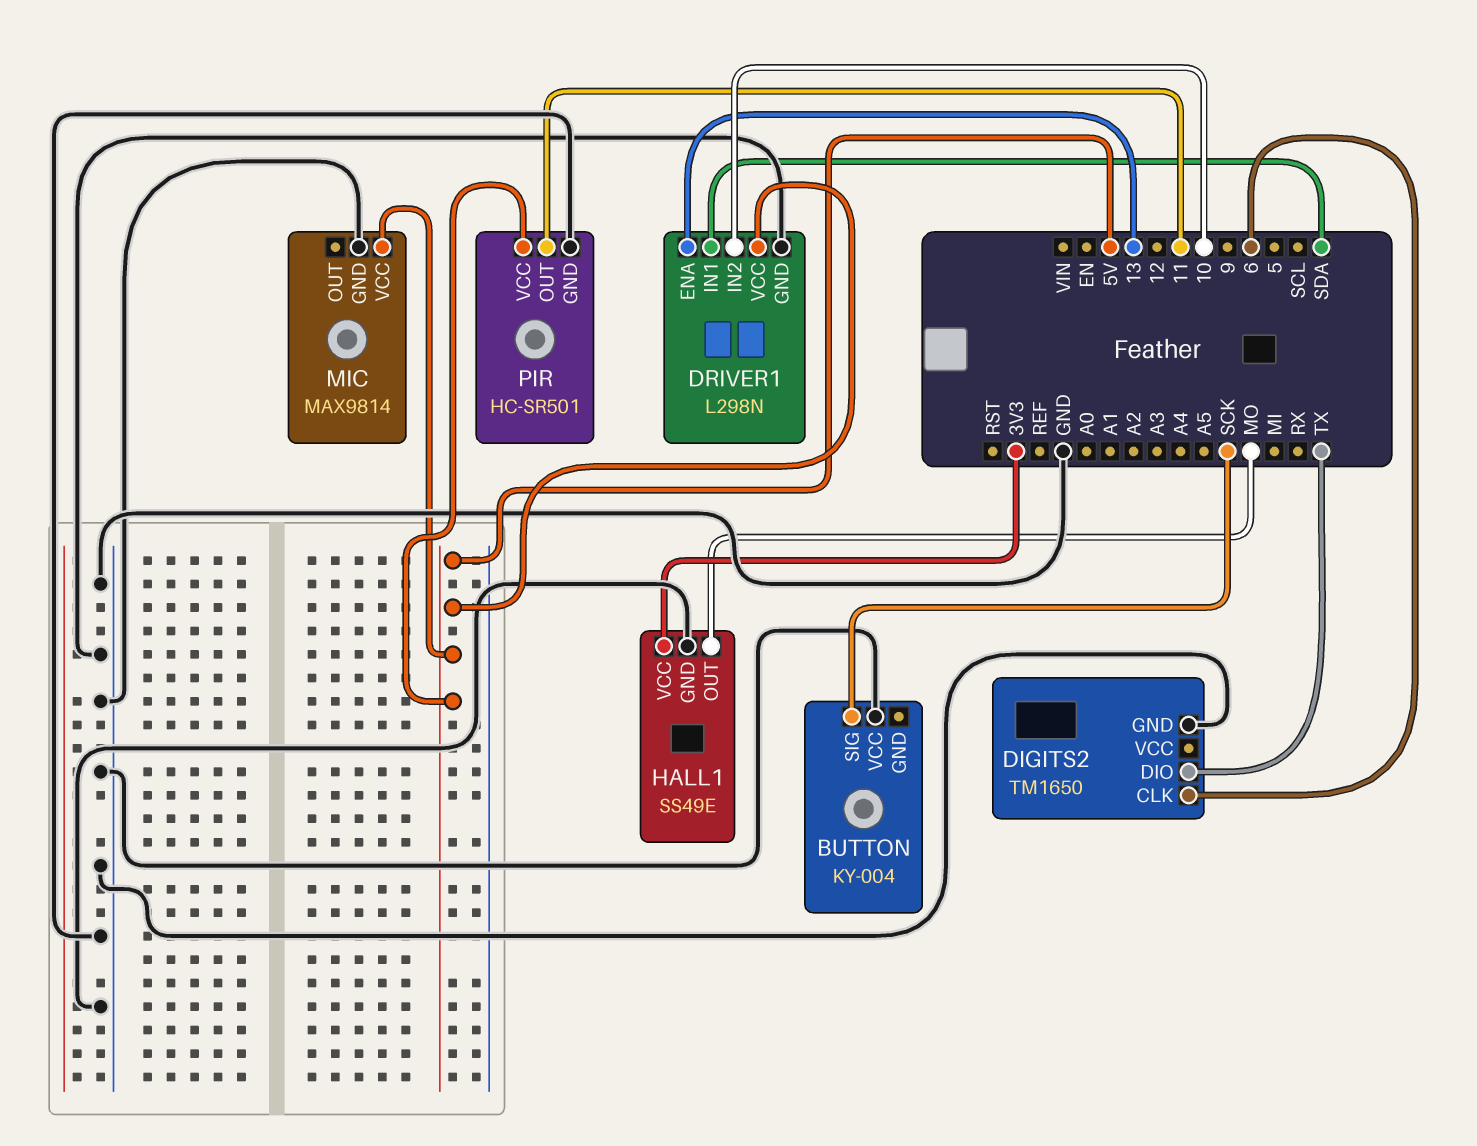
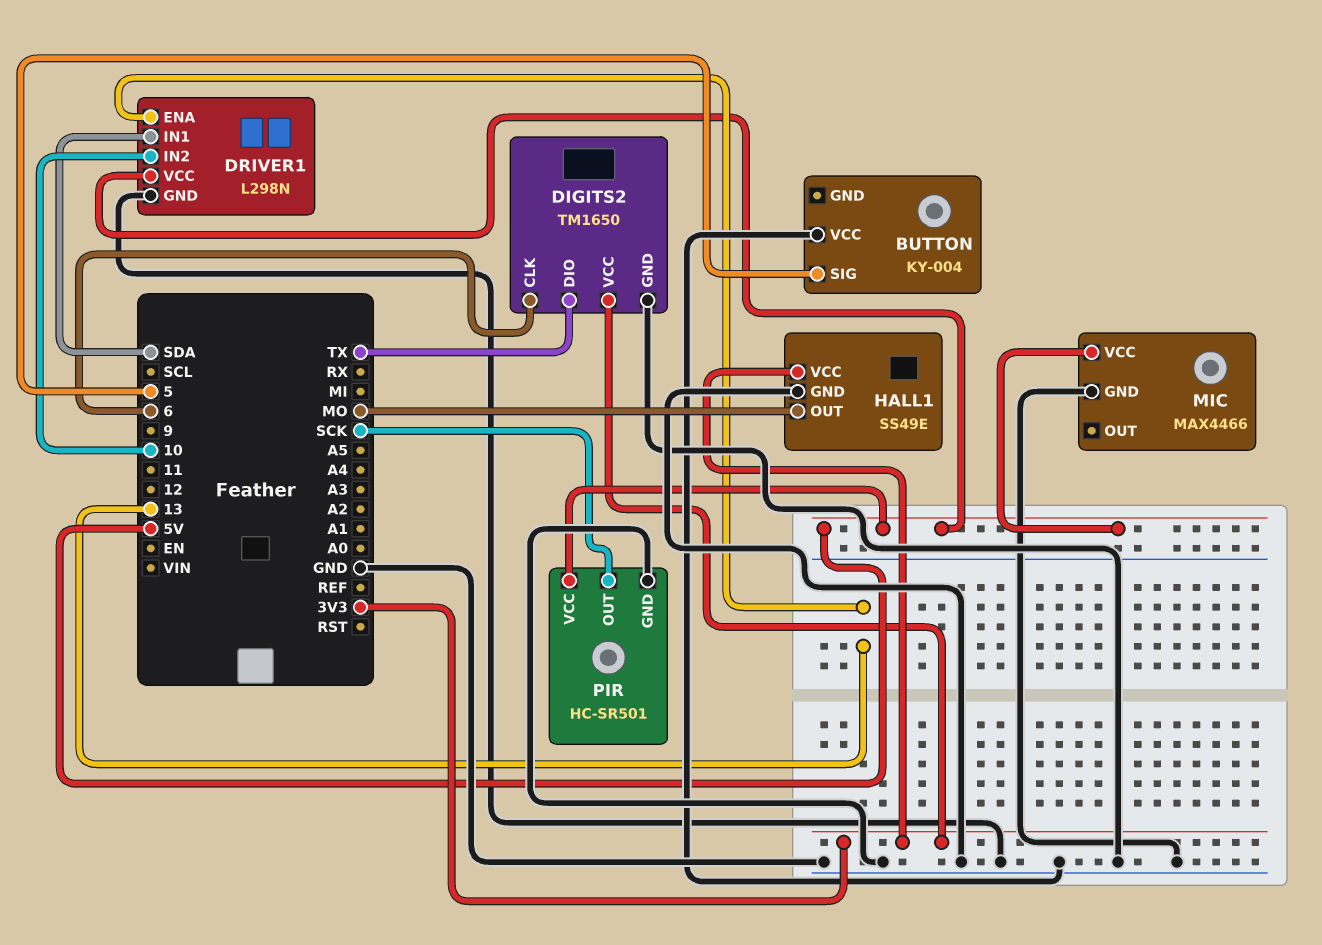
BUTTON pin SIG: SCK -> 5
DIGITS2 pin VCC: none -> 3V3
MIC: MAX9814 -> MAX4466
PIR pin OUT: 11 -> SCK

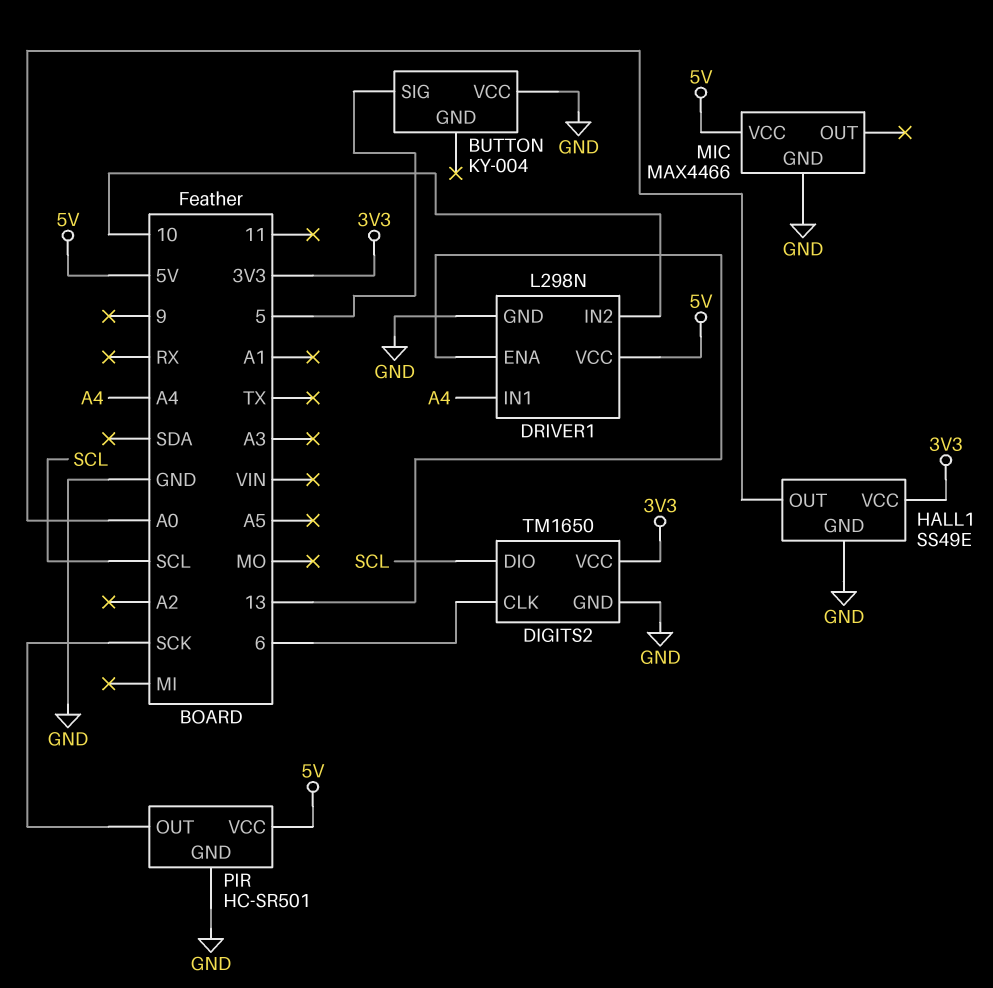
DIGITS2 pin DIO: TX -> SCL
DRIVER1 pin IN1: SDA -> A4
HALL1 pin OUT: MO -> A0

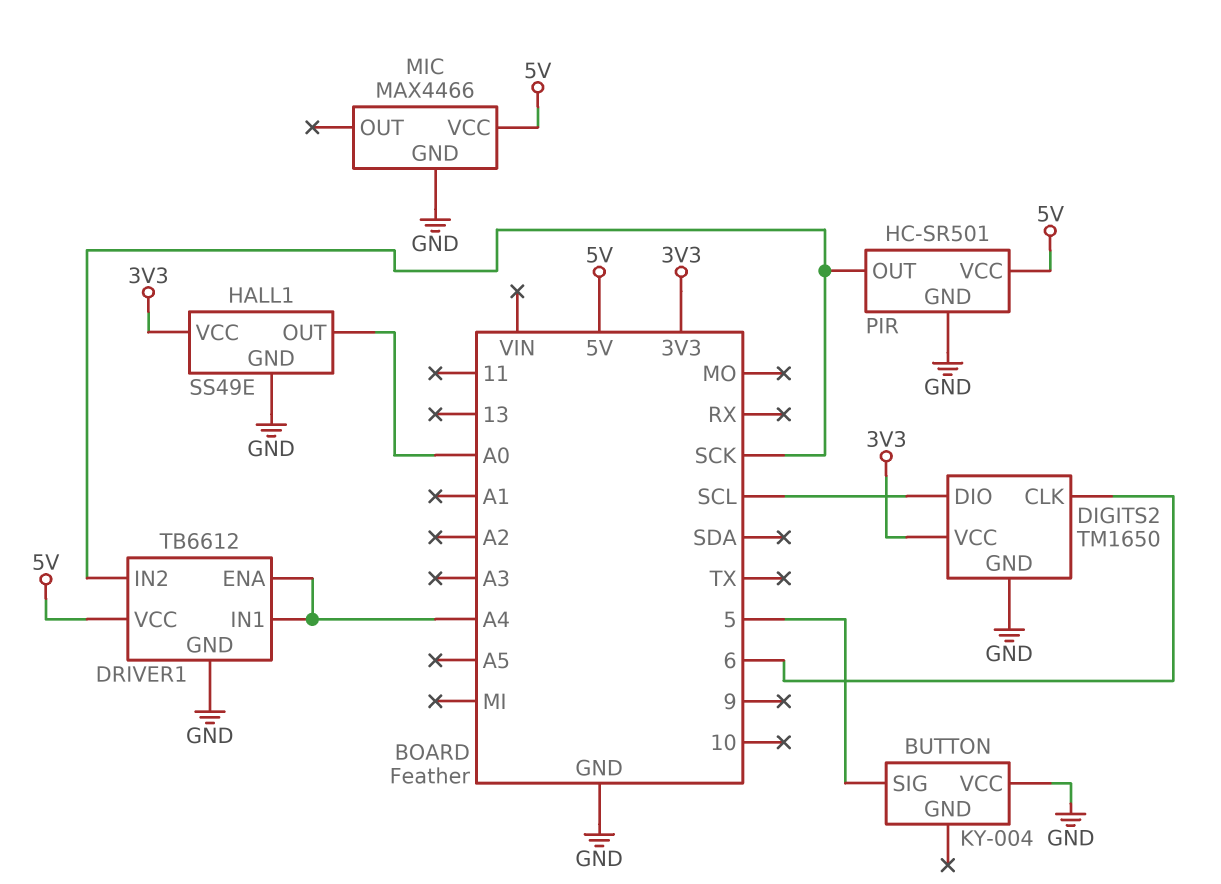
DRIVER1: L298N -> TB6612
DRIVER1 pin ENA: 13 -> A4
DRIVER1 pin IN2: 10 -> SCK

